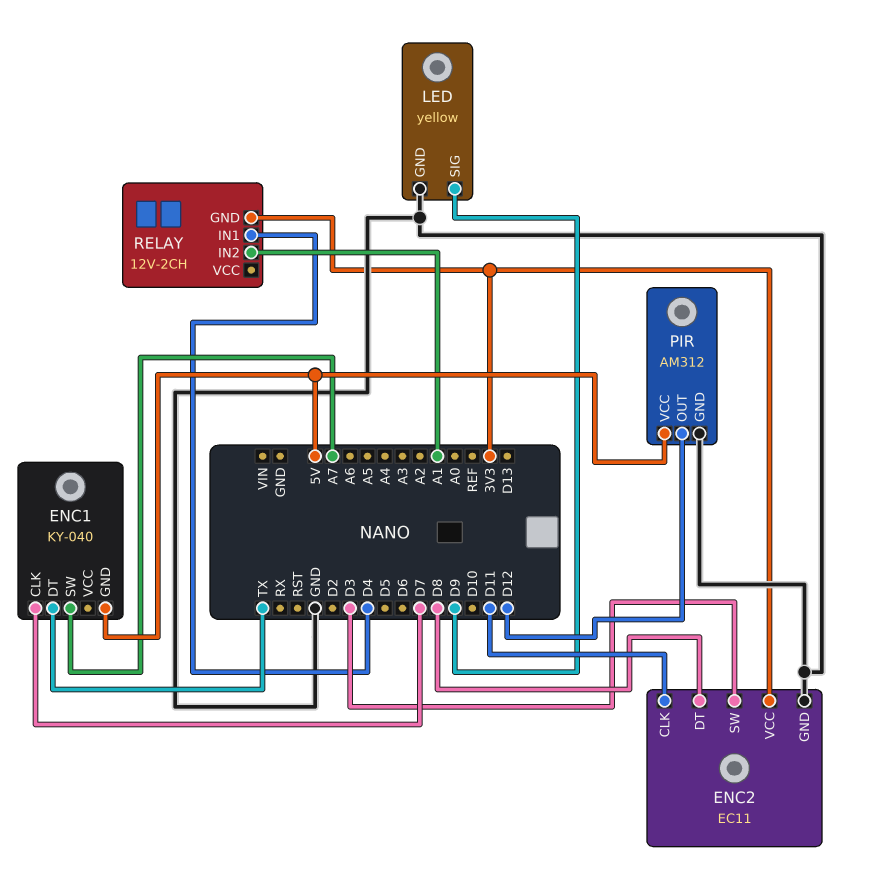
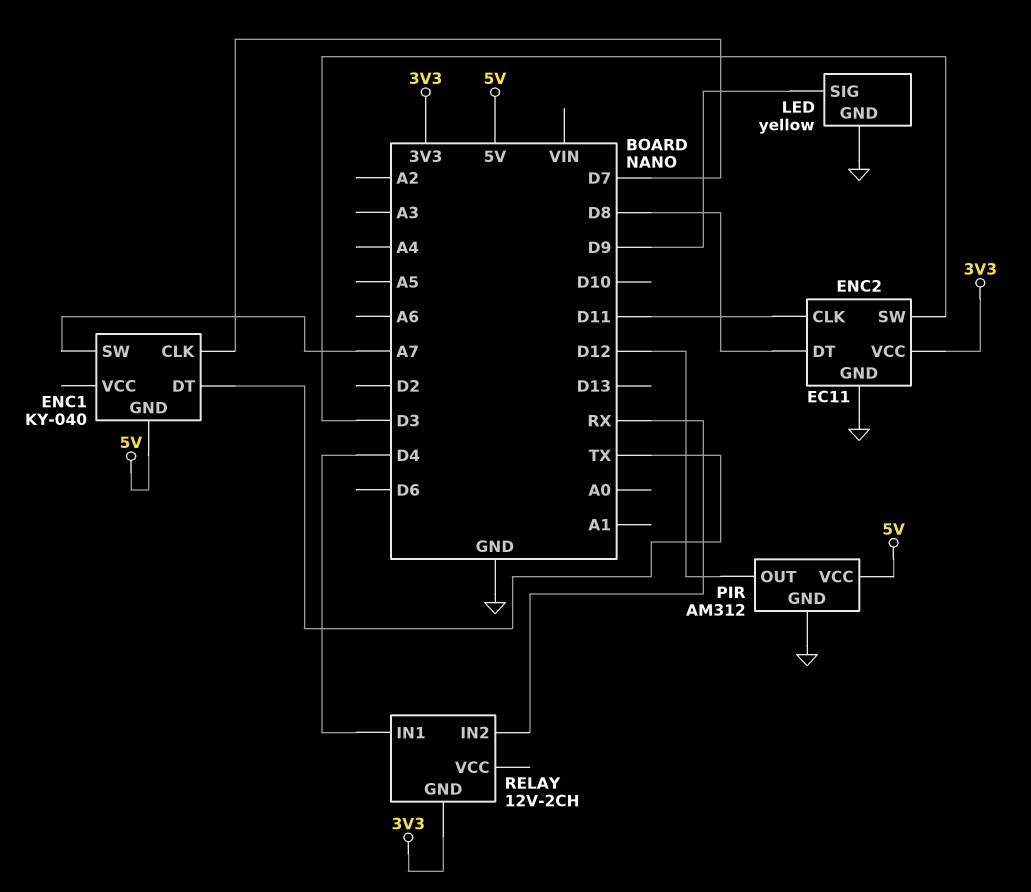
RELAY pin IN2: A1 -> RX

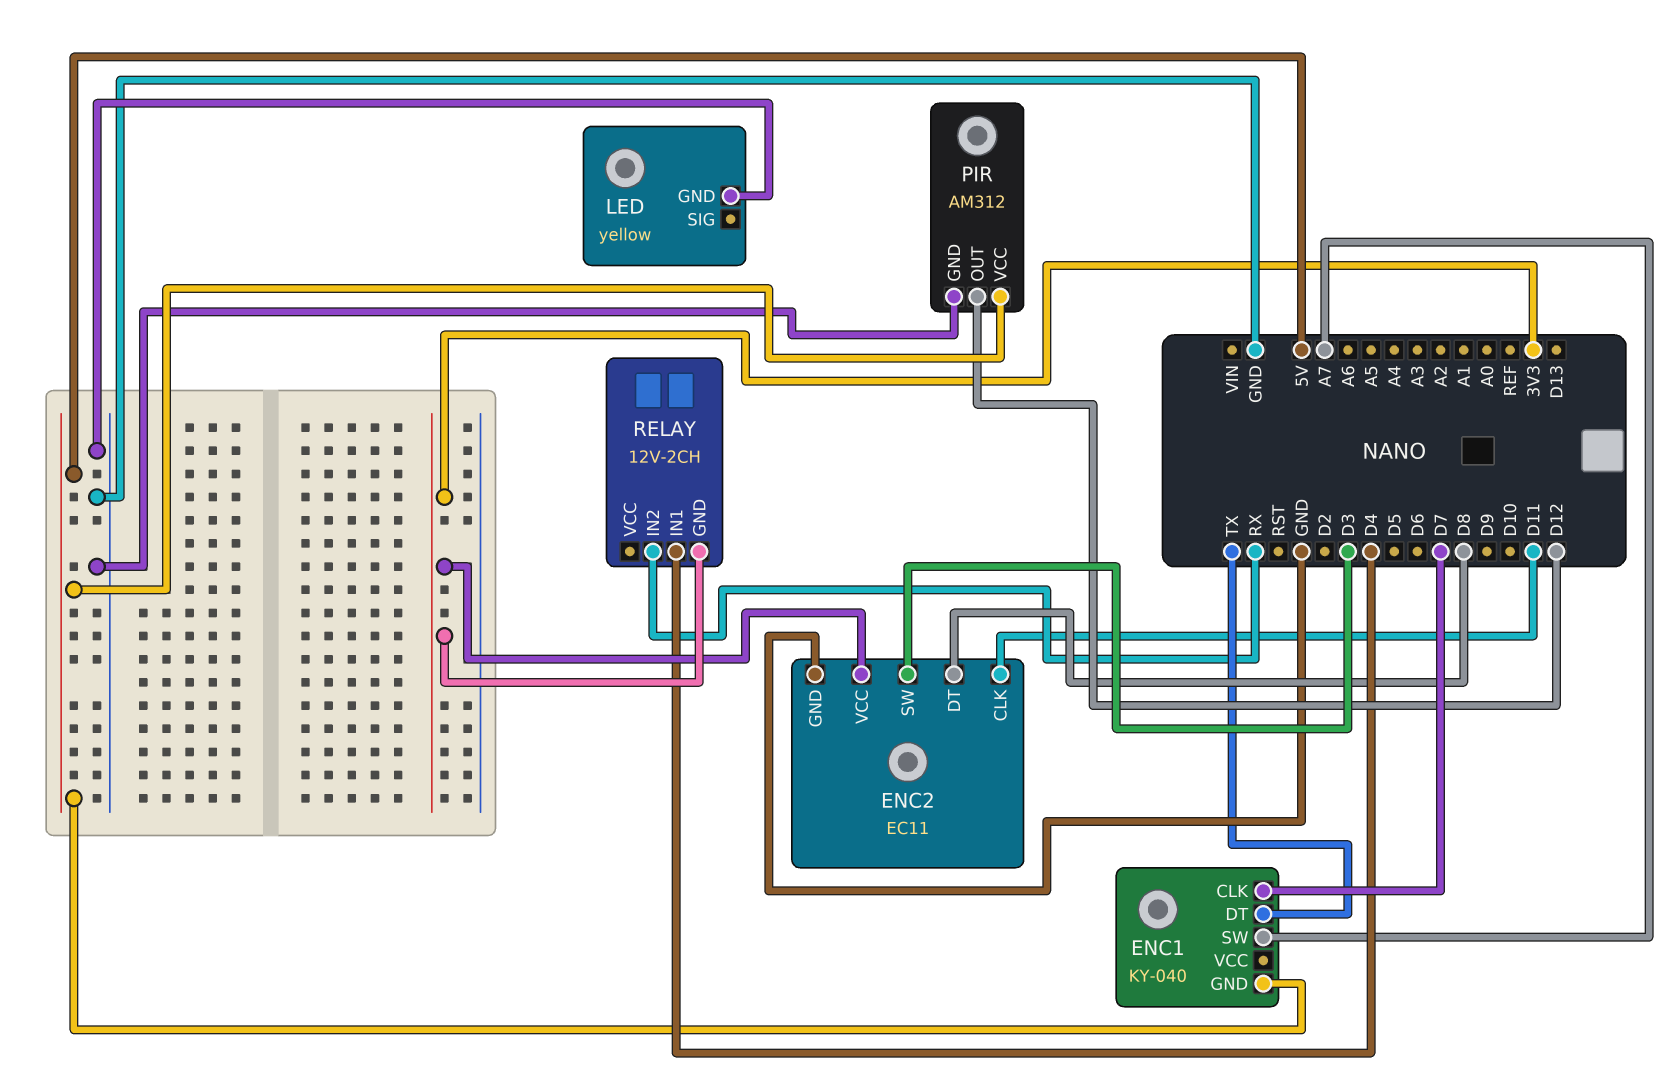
LED pin SIG: D9 -> none

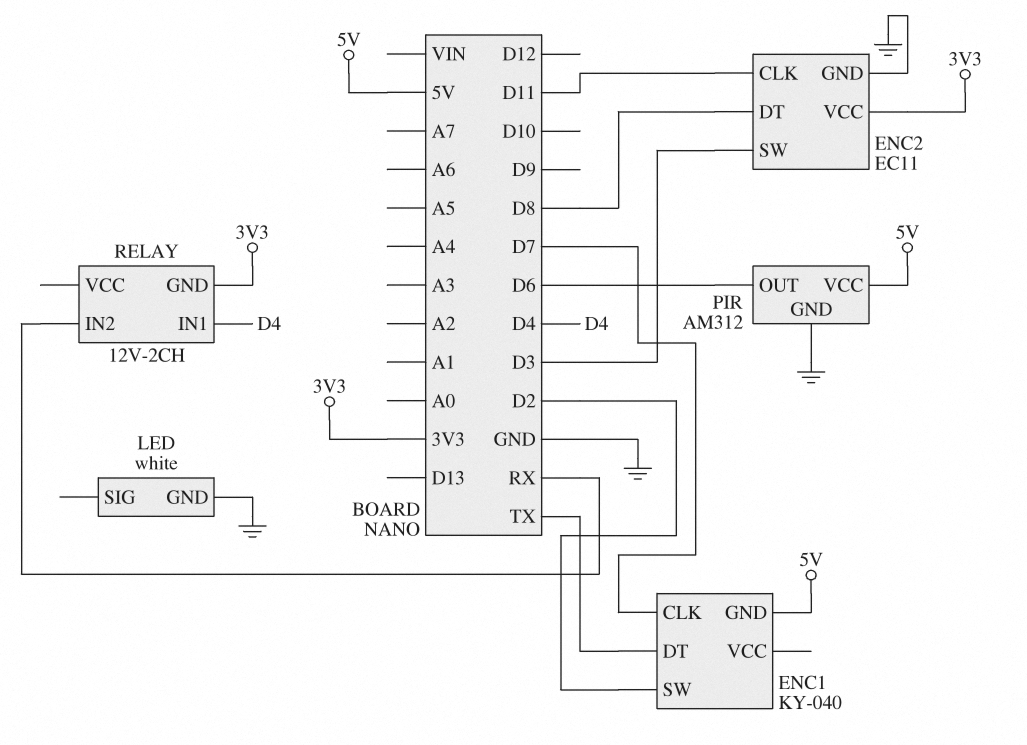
ENC1 pin SW: A7 -> D2
LED: yellow -> white
PIR pin OUT: D12 -> D6

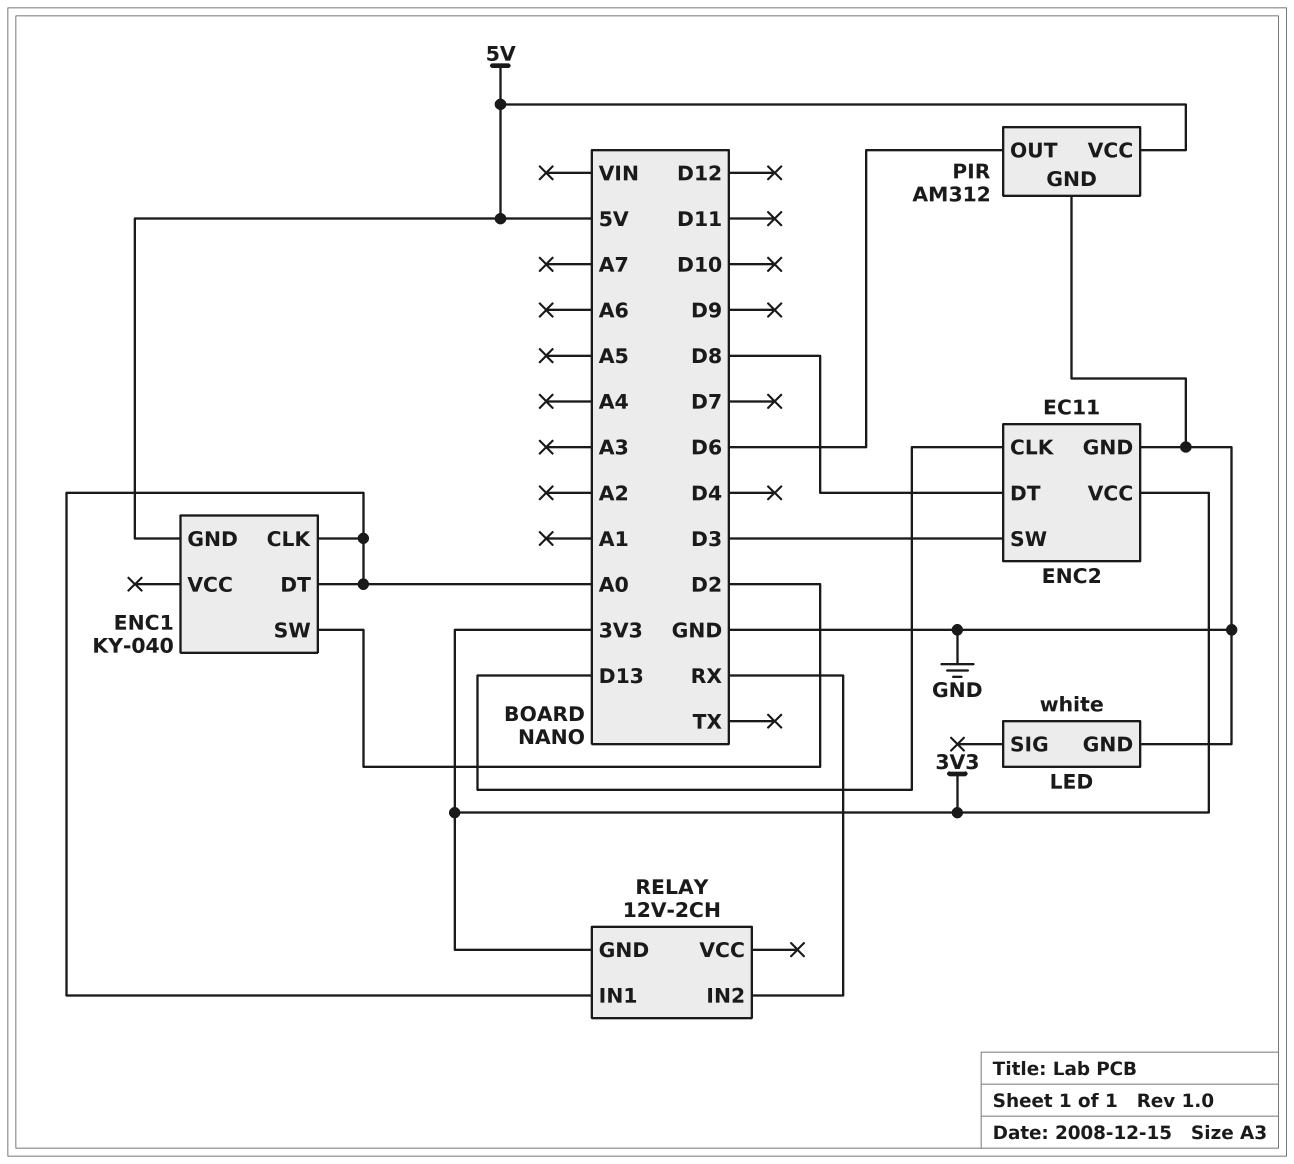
ENC1 pin CLK: D7 -> A0
ENC1 pin DT: TX -> A0
ENC2 pin CLK: D11 -> D13
RELAY pin IN1: D4 -> A0

